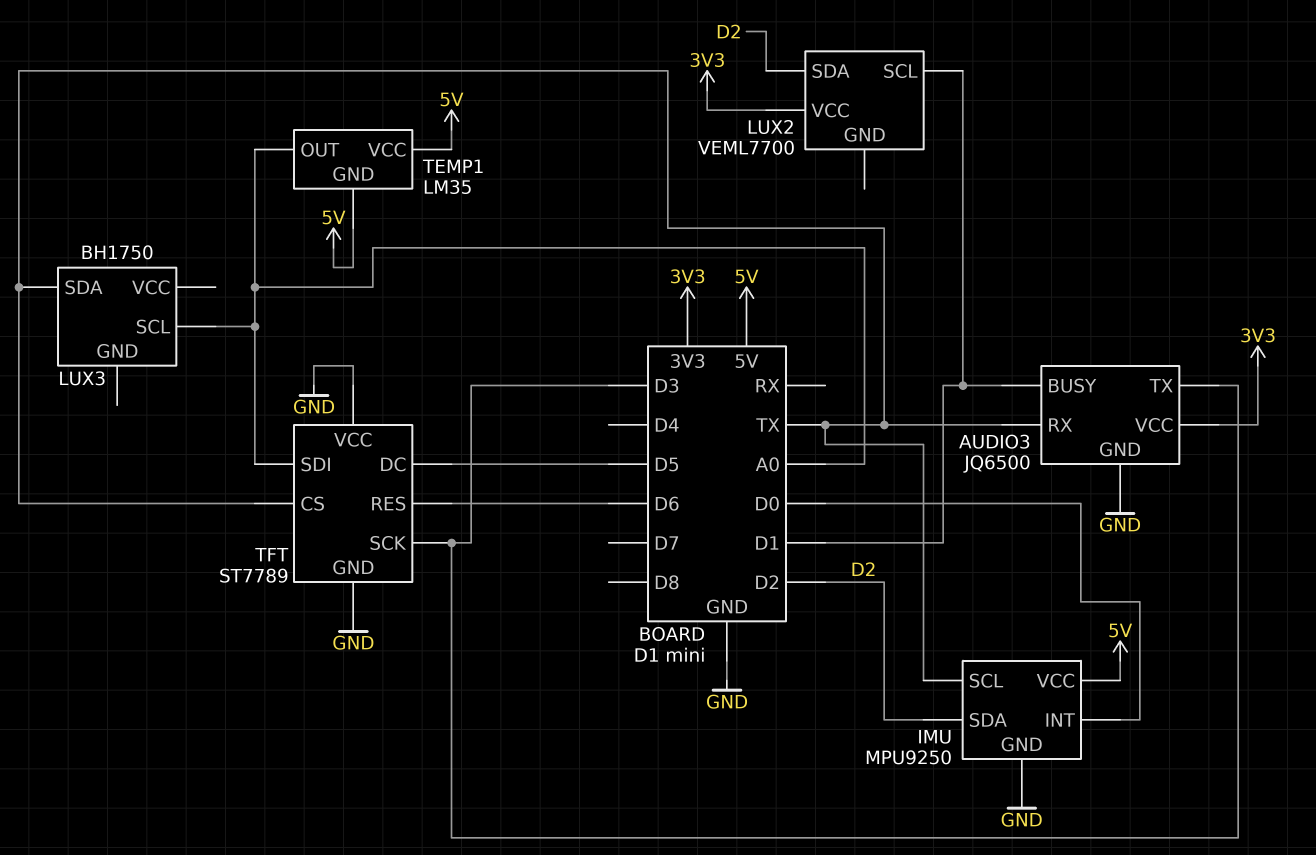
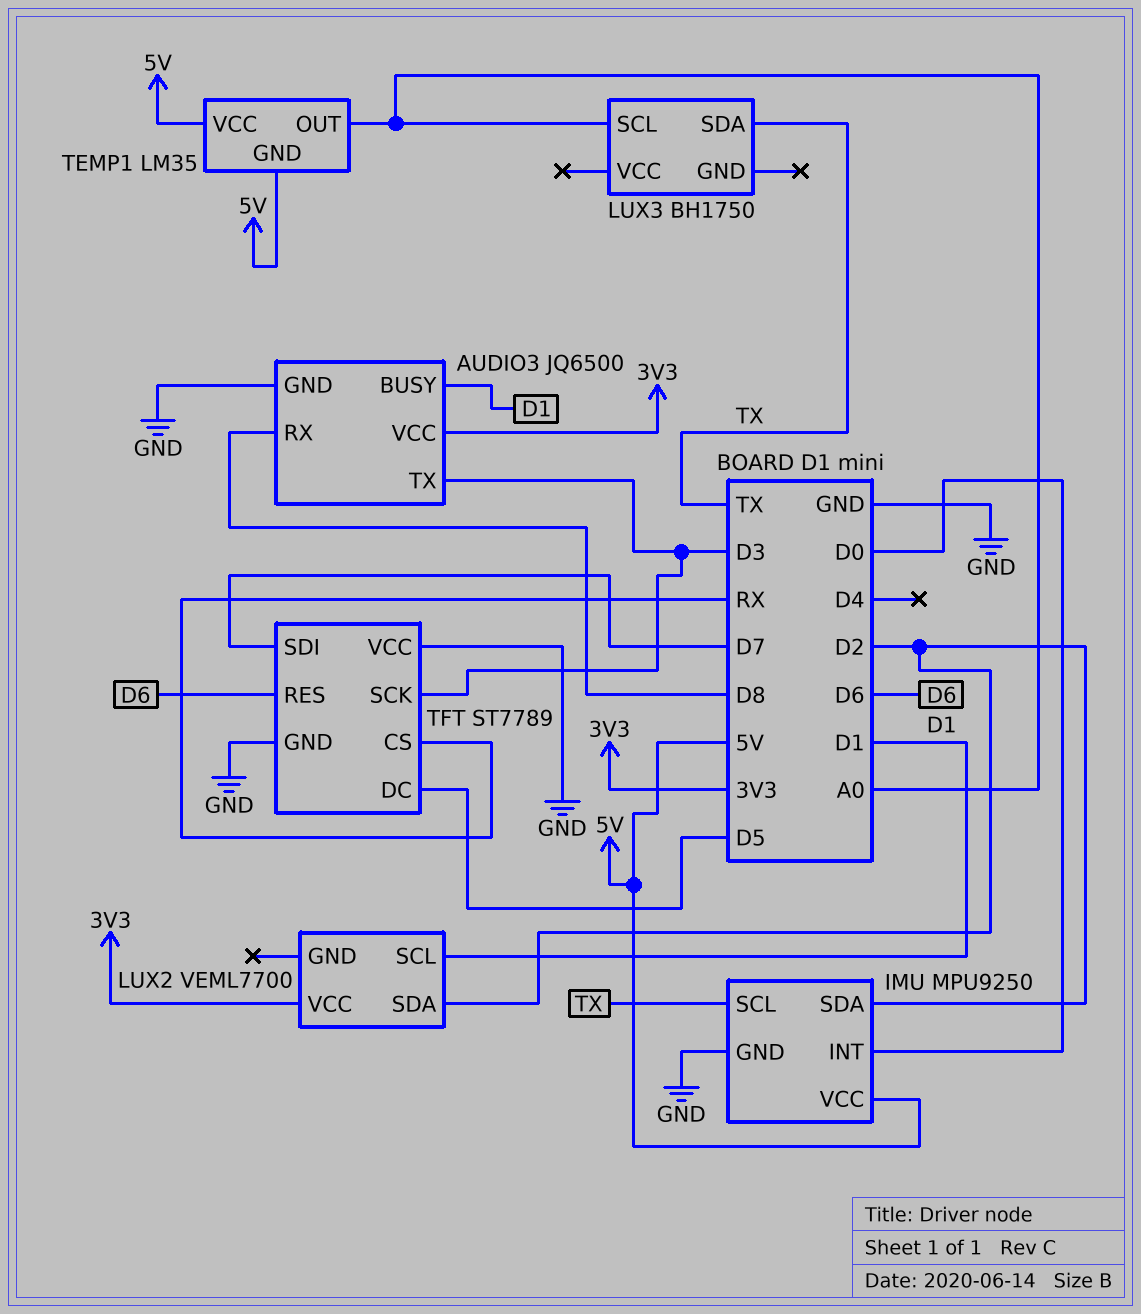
AUDIO3 pin RX: TX -> D8
TFT pin CS: TX -> RX
TFT pin SDI: A0 -> D7

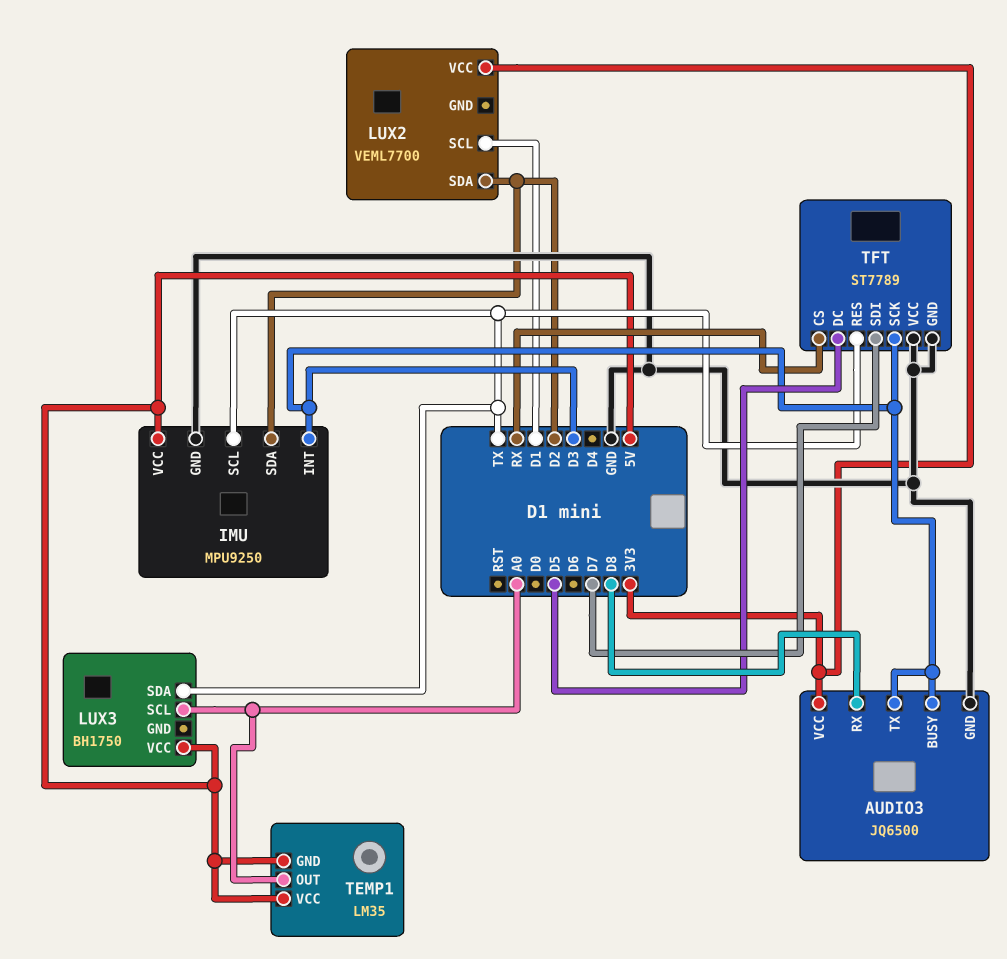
AUDIO3 pin BUSY: D1 -> D3
IMU pin INT: D0 -> D3
LUX3 pin VCC: none -> 5V
TFT pin RES: D6 -> TX

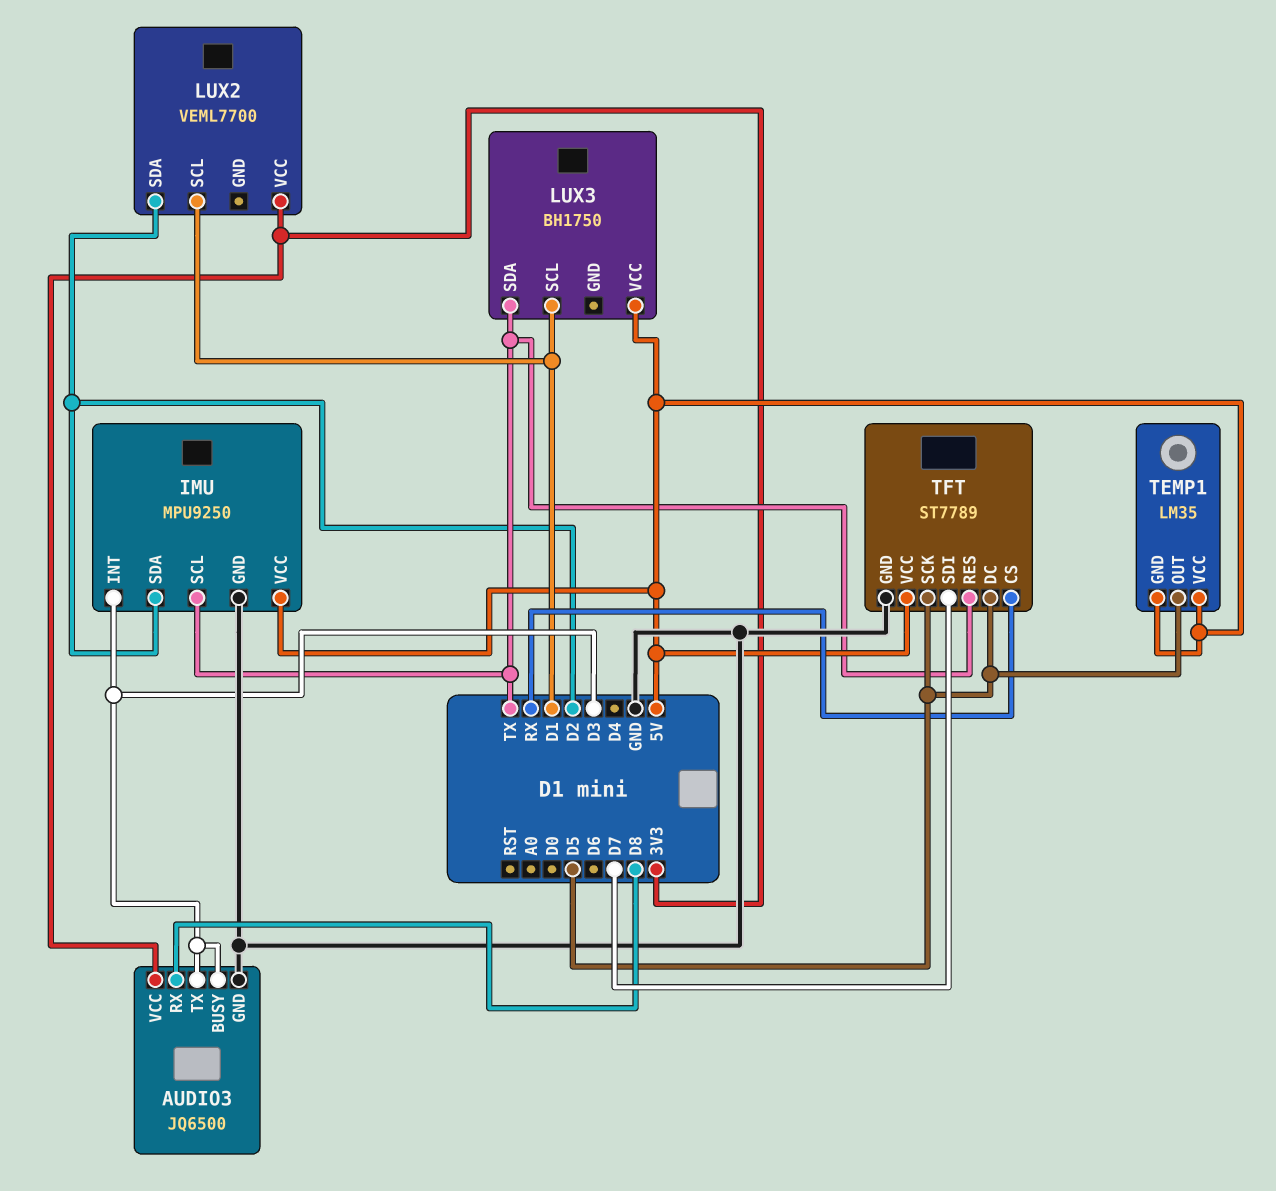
LUX3 pin SCL: A0 -> D1
TEMP1 pin OUT: A0 -> D5
TFT pin SCK: D3 -> D5
TFT pin VCC: GND -> 5V

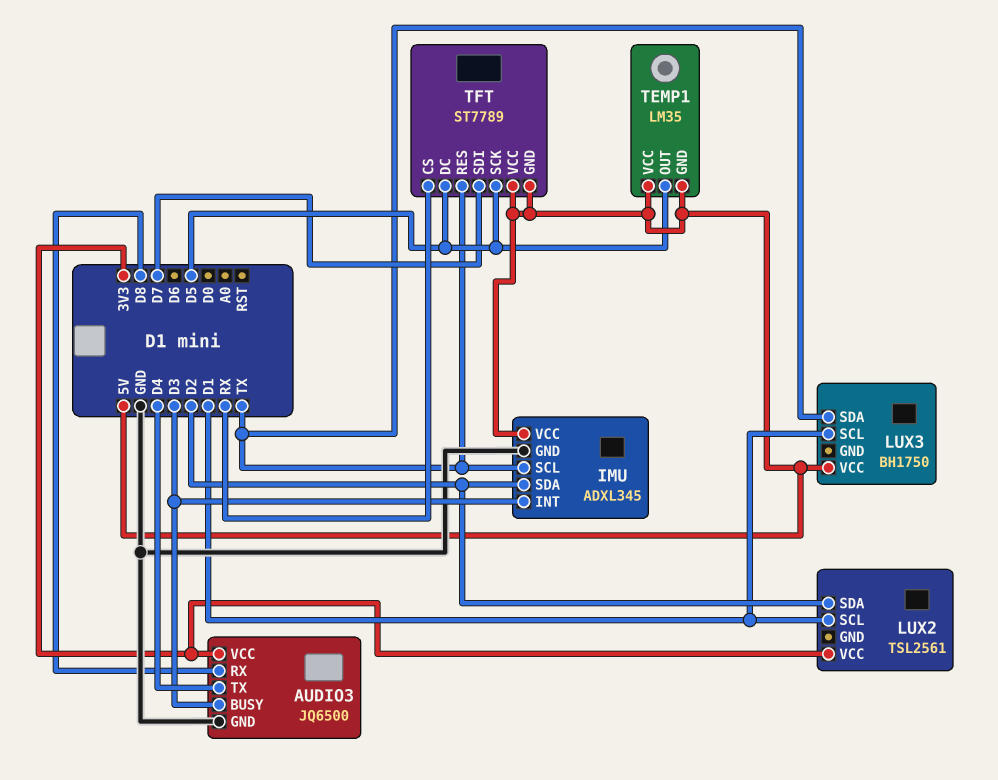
AUDIO3 pin TX: D3 -> D4
IMU: MPU9250 -> ADXL345
LUX2: VEML7700 -> TSL2561
TFT pin GND: GND -> 5V

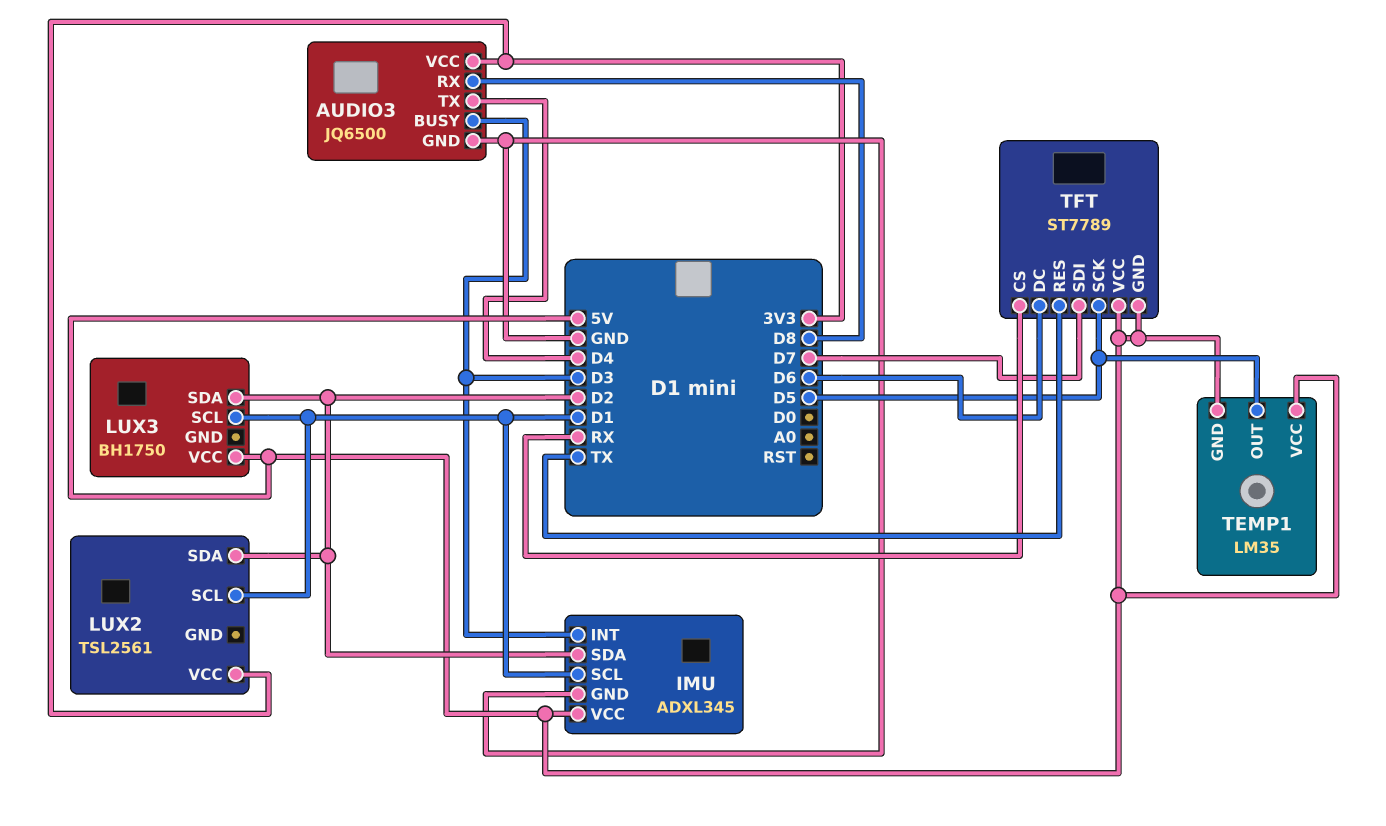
IMU pin SCL: TX -> D1
LUX3 pin SDA: TX -> D2
TFT pin DC: D5 -> D6

